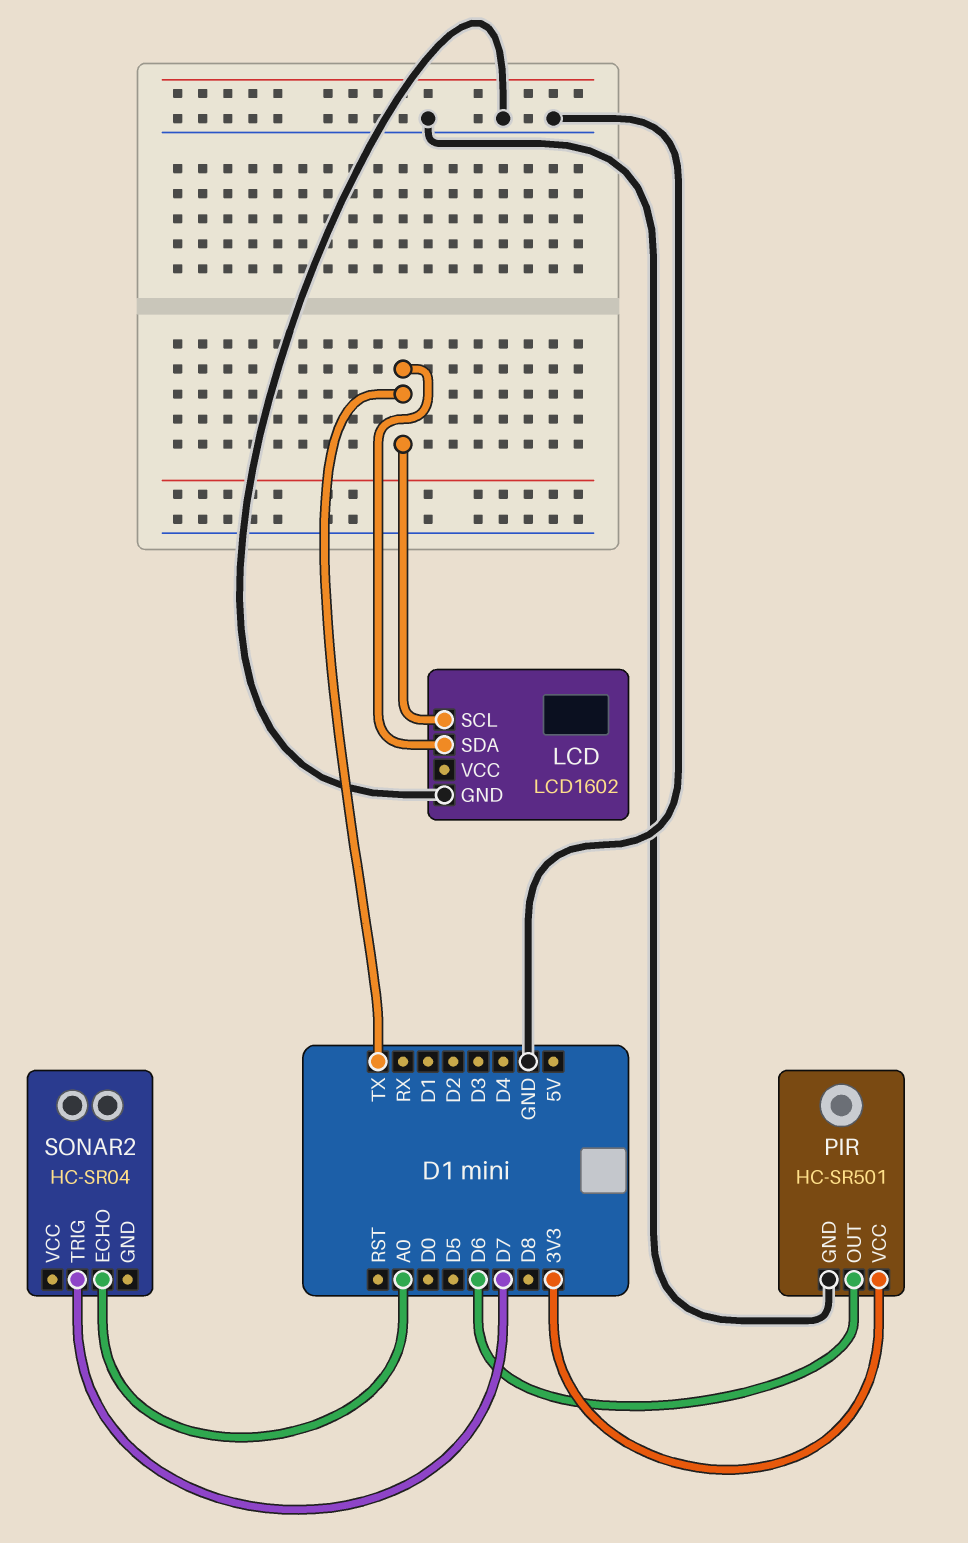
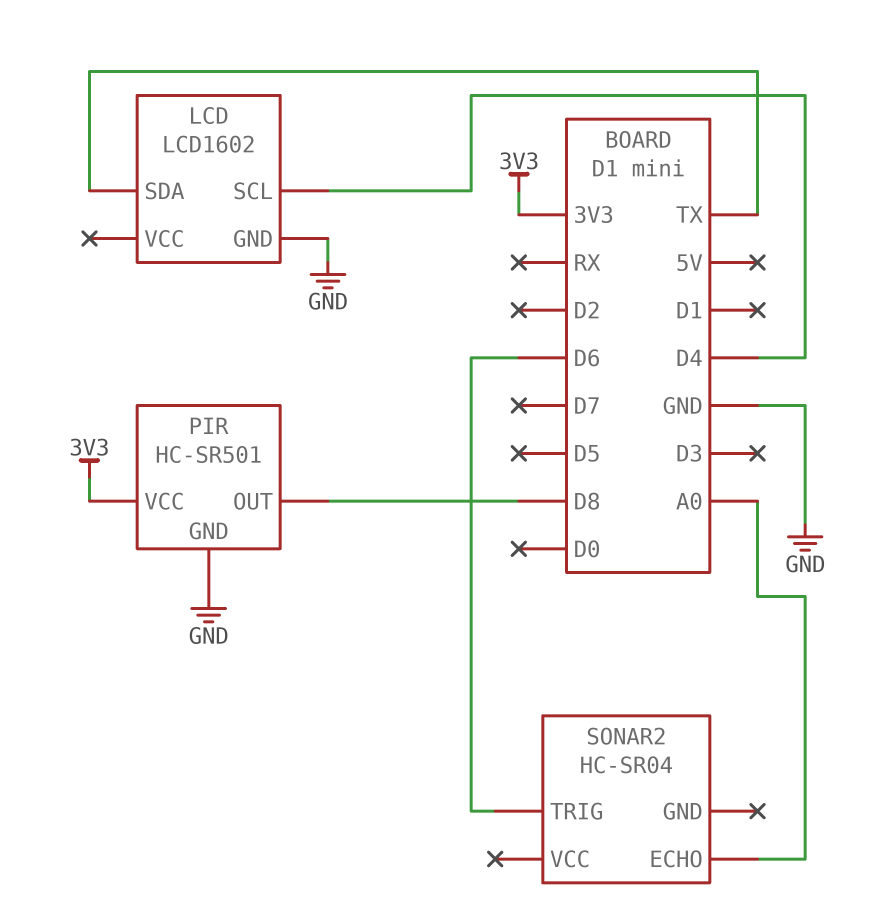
LCD pin SCL: TX -> D4
PIR pin OUT: D6 -> D8
SONAR2 pin TRIG: D7 -> D6

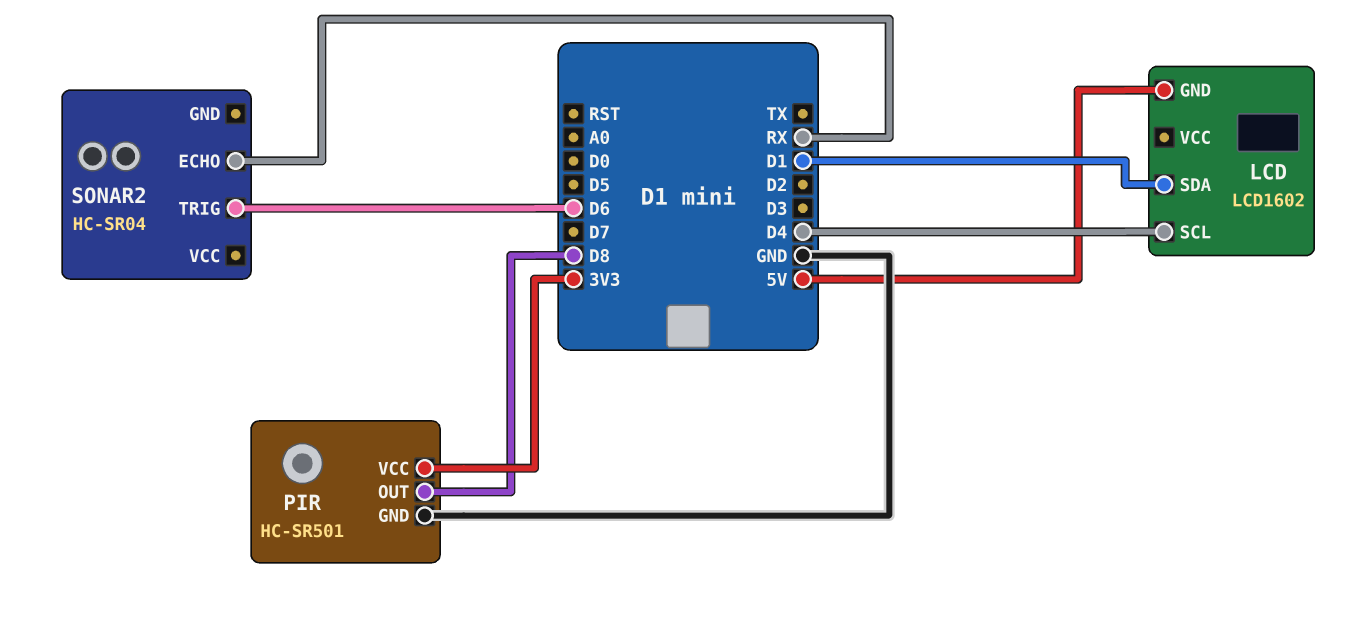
LCD pin GND: GND -> 5V
LCD pin SDA: TX -> D1
SONAR2 pin ECHO: A0 -> RX

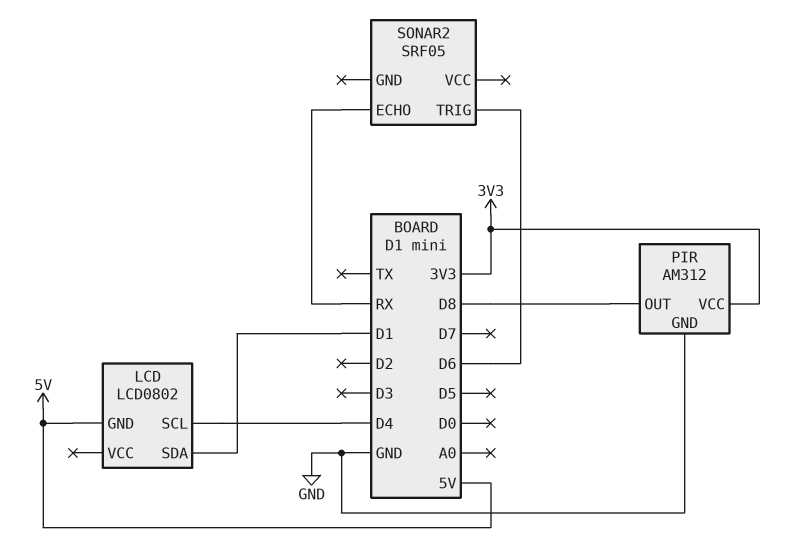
LCD: LCD1602 -> LCD0802
PIR: HC-SR501 -> AM312
SONAR2: HC-SR04 -> SRF05

